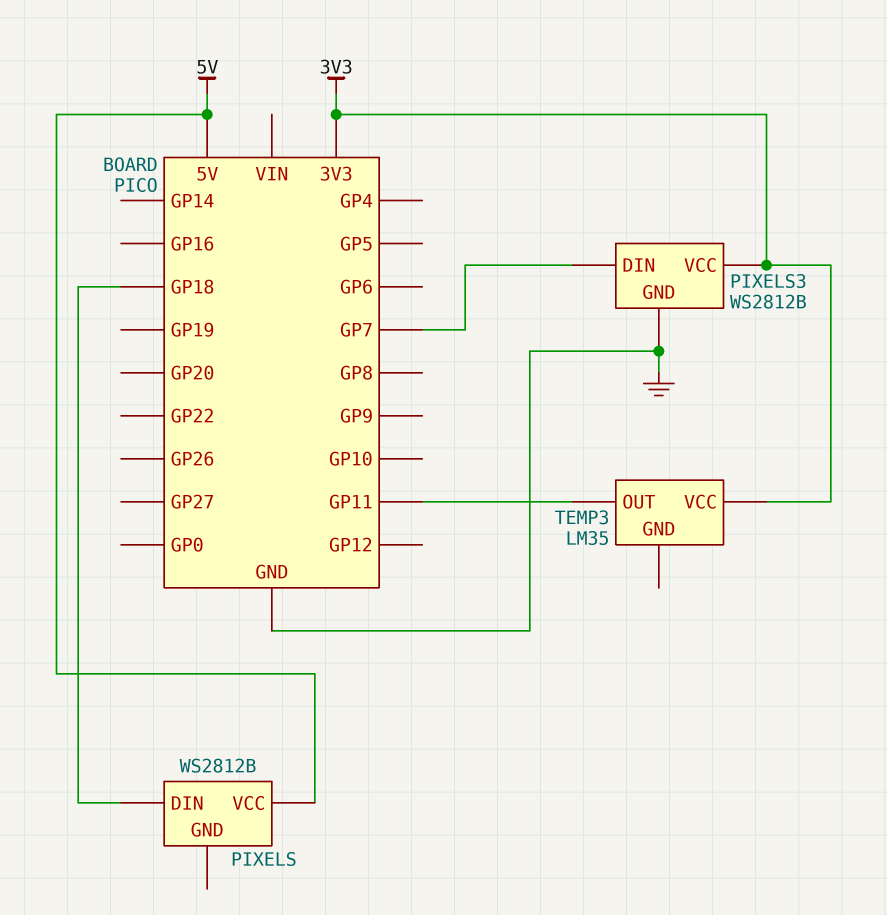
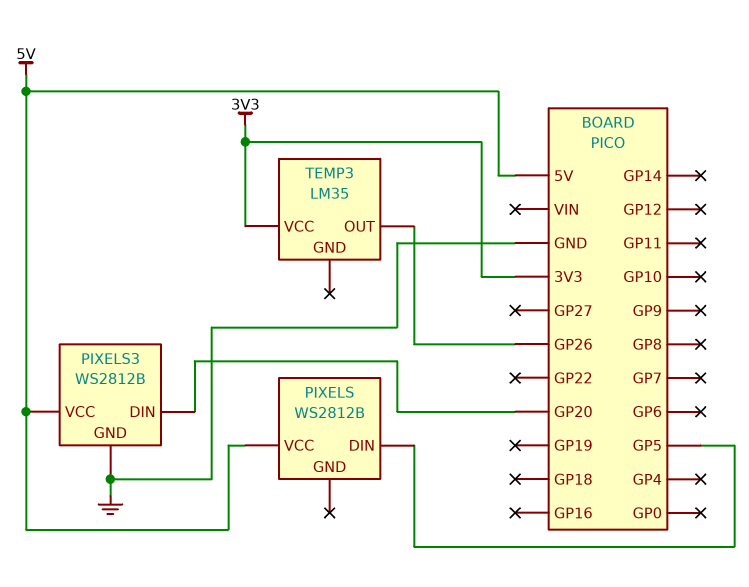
PIXELS pin DIN: GP18 -> GP5
PIXELS3 pin DIN: GP7 -> GP20
PIXELS3 pin VCC: 3V3 -> 5V
TEMP3 pin OUT: GP11 -> GP26

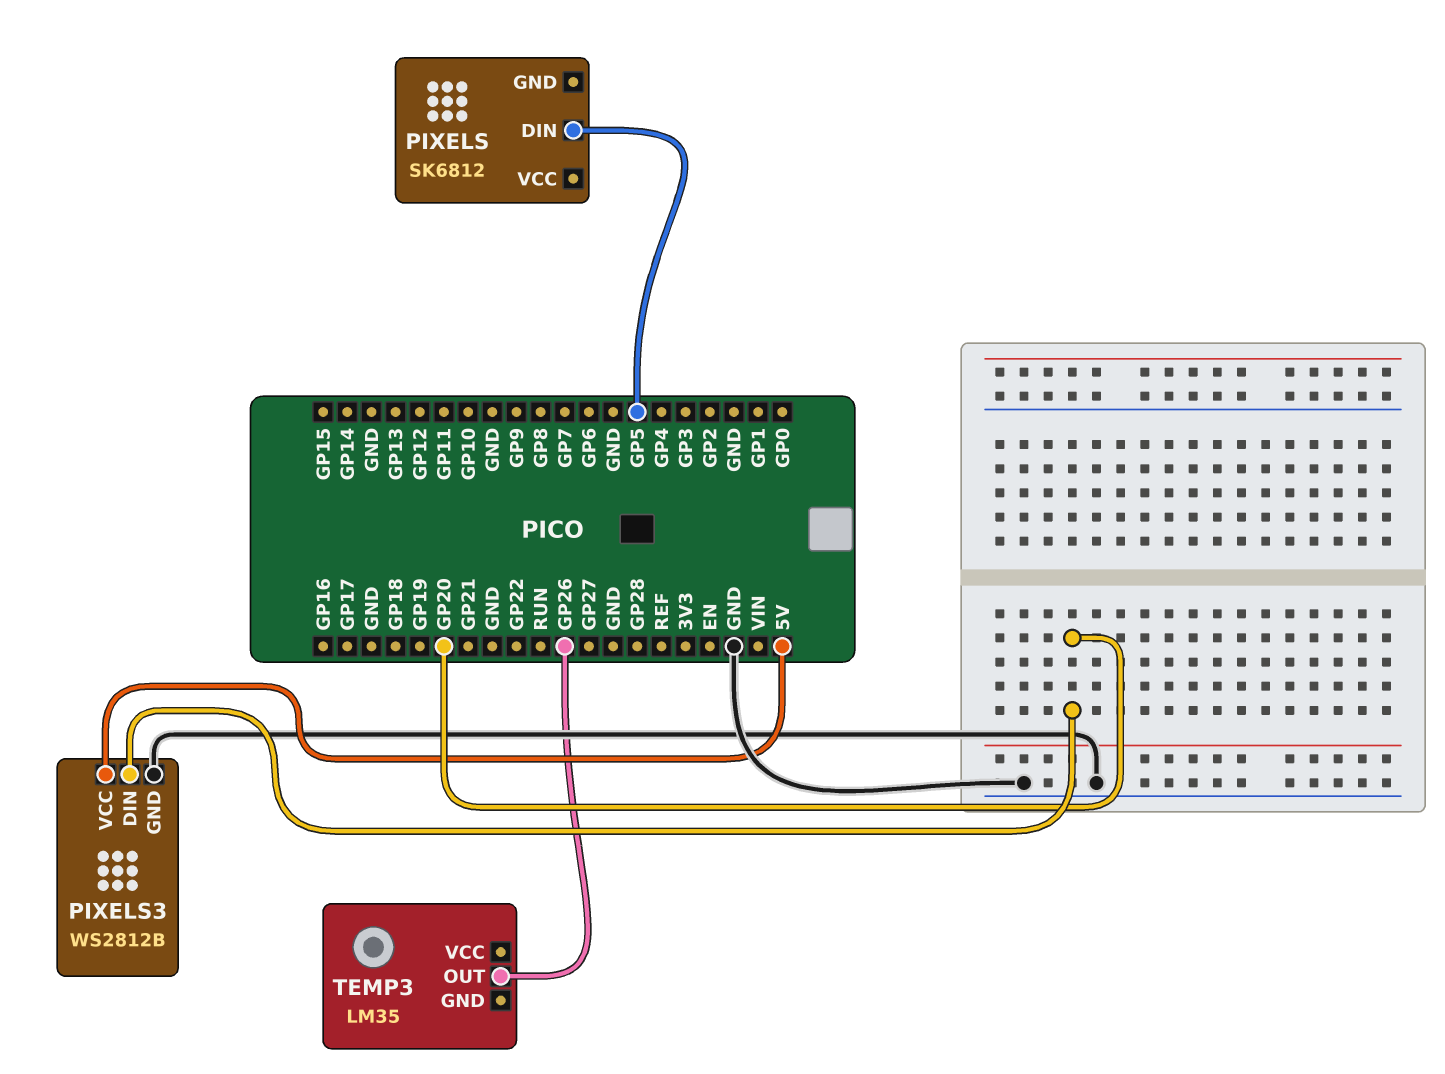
PIXELS: WS2812B -> SK6812
PIXELS pin VCC: 5V -> none
TEMP3 pin VCC: 3V3 -> none

